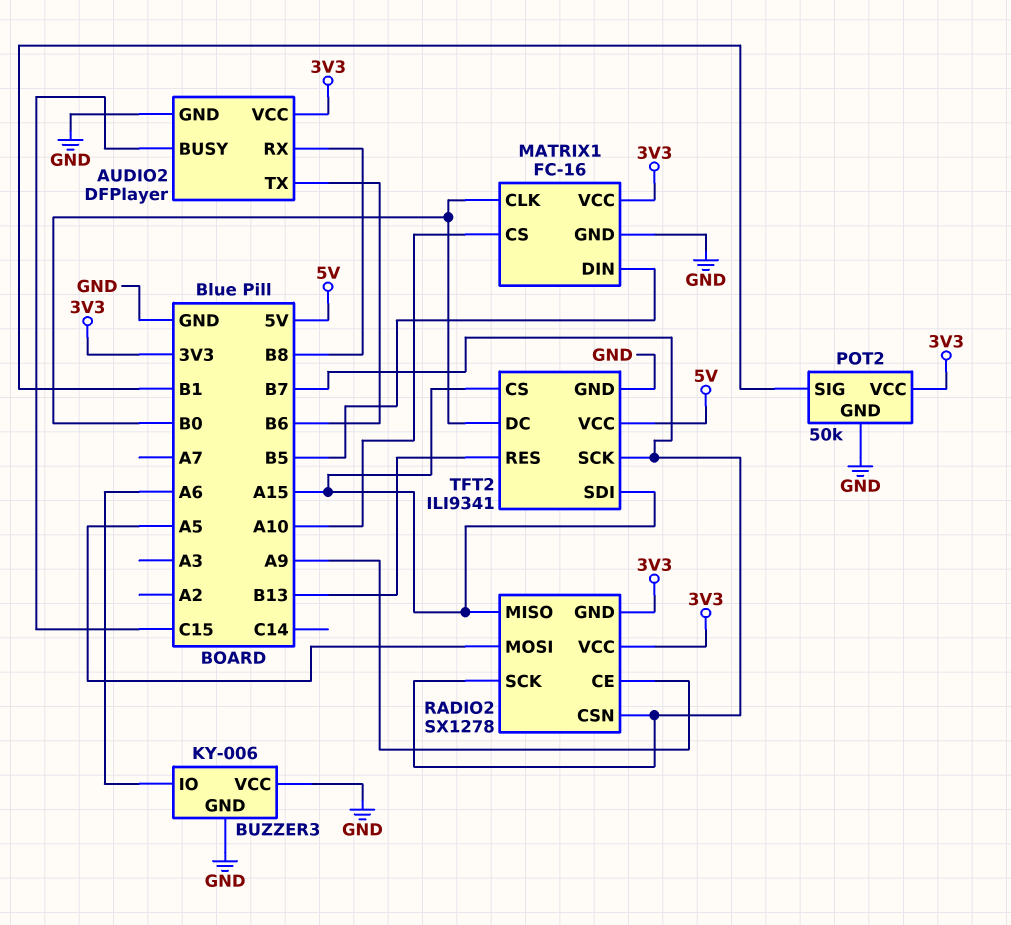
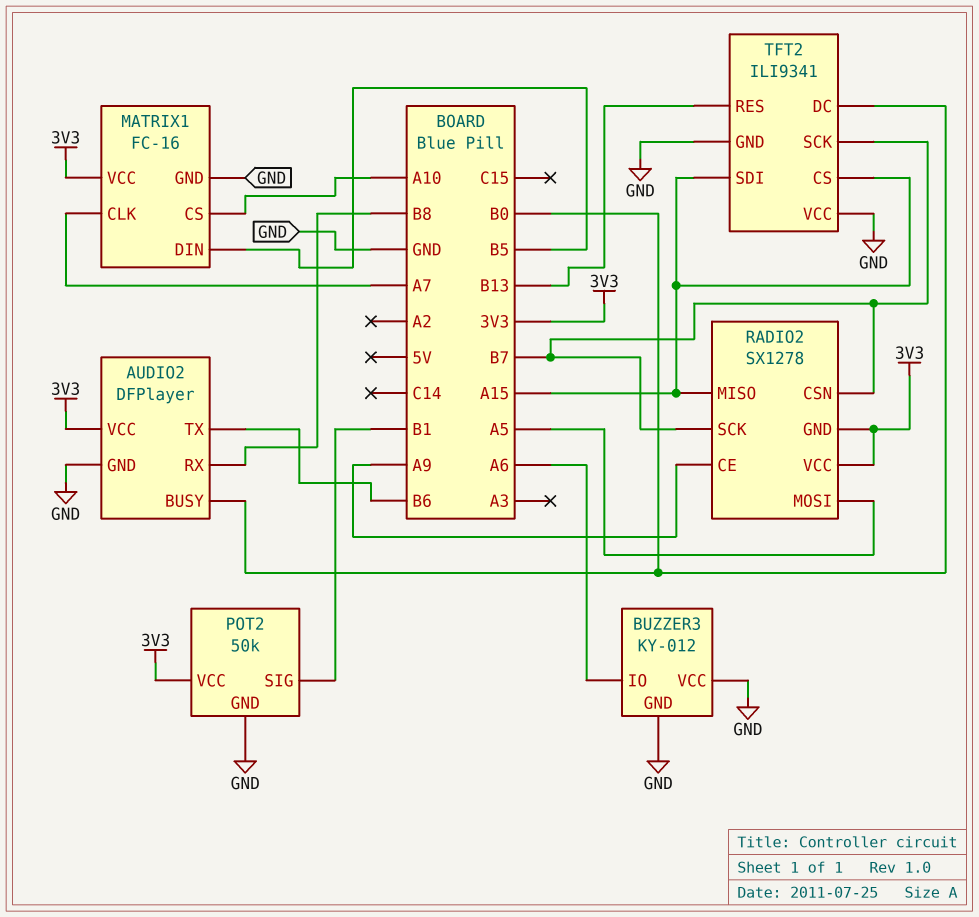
AUDIO2 pin BUSY: C15 -> B0
BUZZER3: KY-006 -> KY-012
MATRIX1 pin CLK: B0 -> A7
TFT2 pin VCC: 5V -> GND

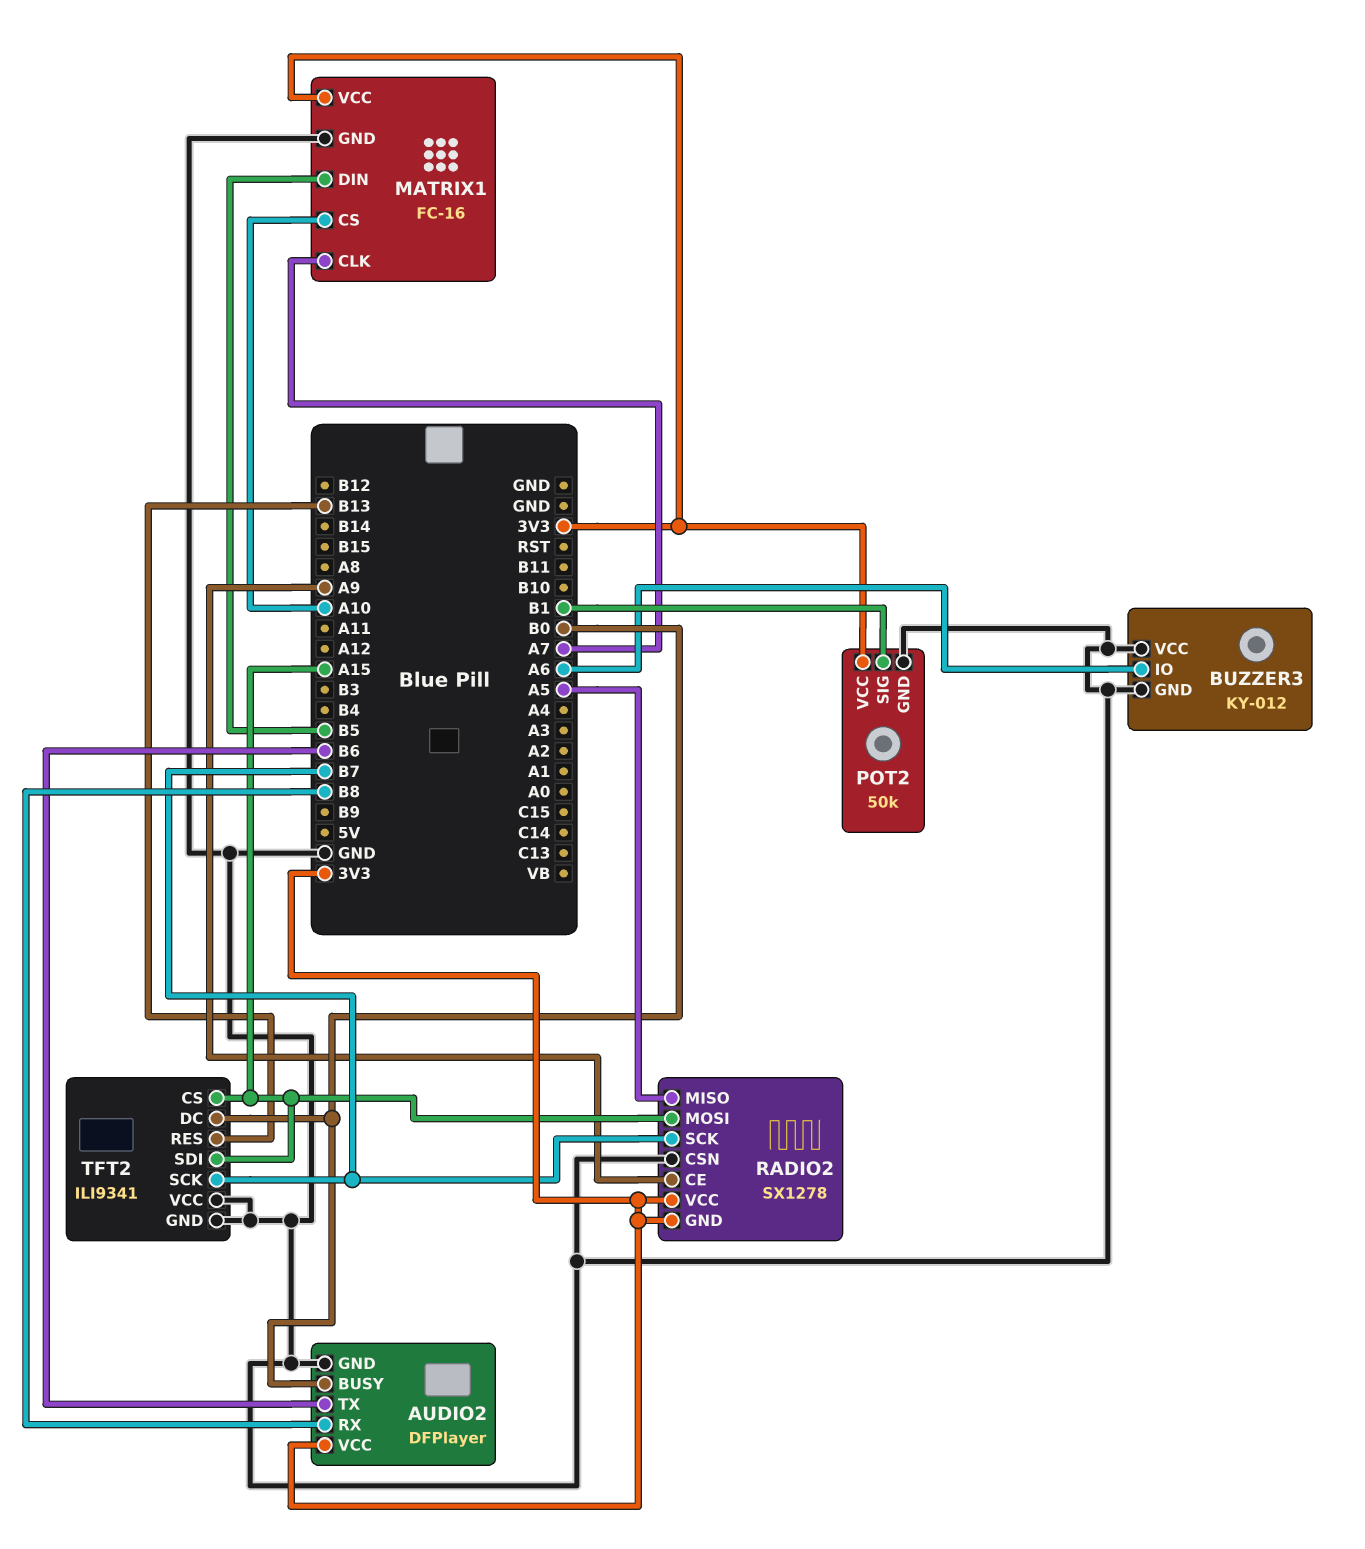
RADIO2 pin CSN: B7 -> GND
RADIO2 pin MISO: A15 -> A5
RADIO2 pin MOSI: A5 -> A15

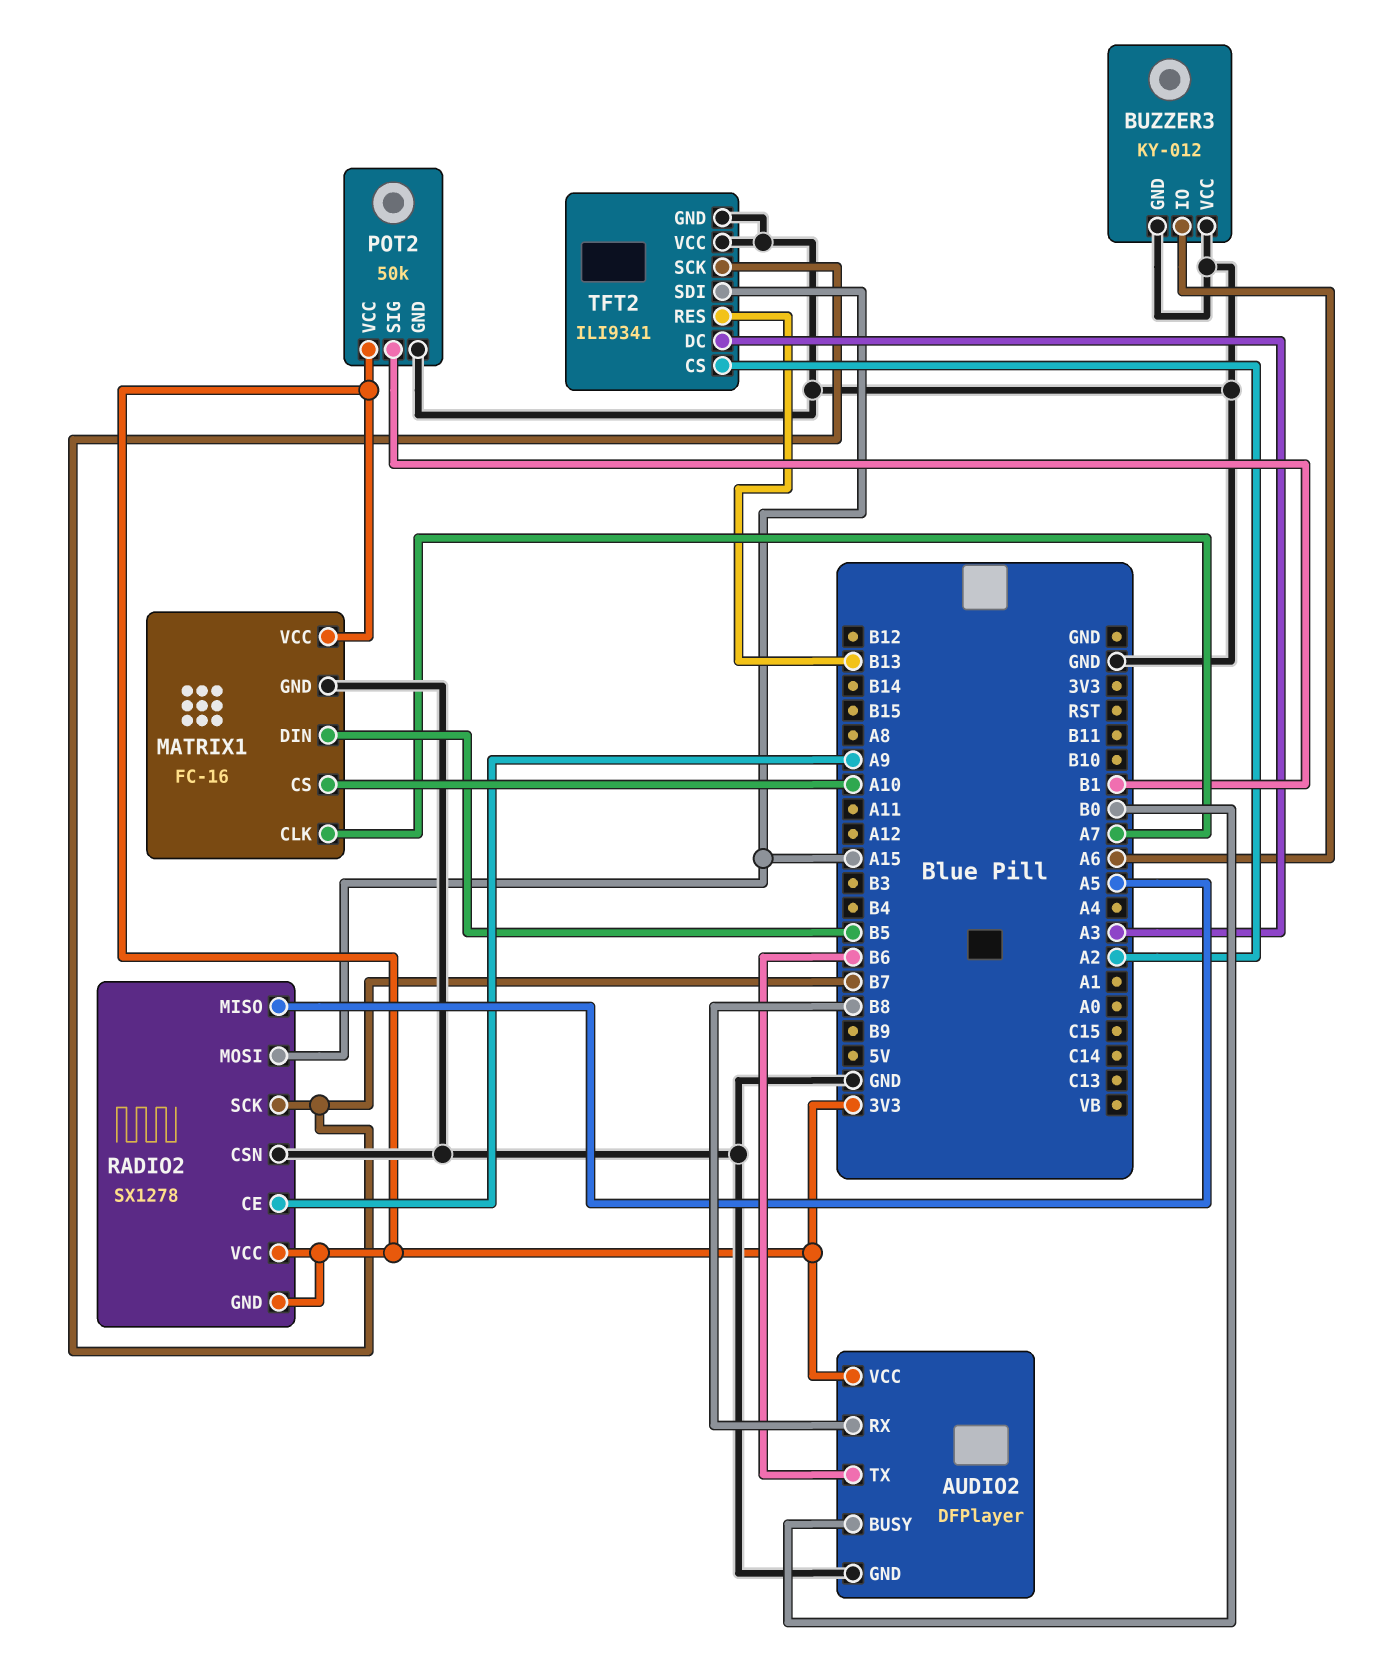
TFT2 pin CS: A15 -> A2
TFT2 pin DC: B0 -> A3

